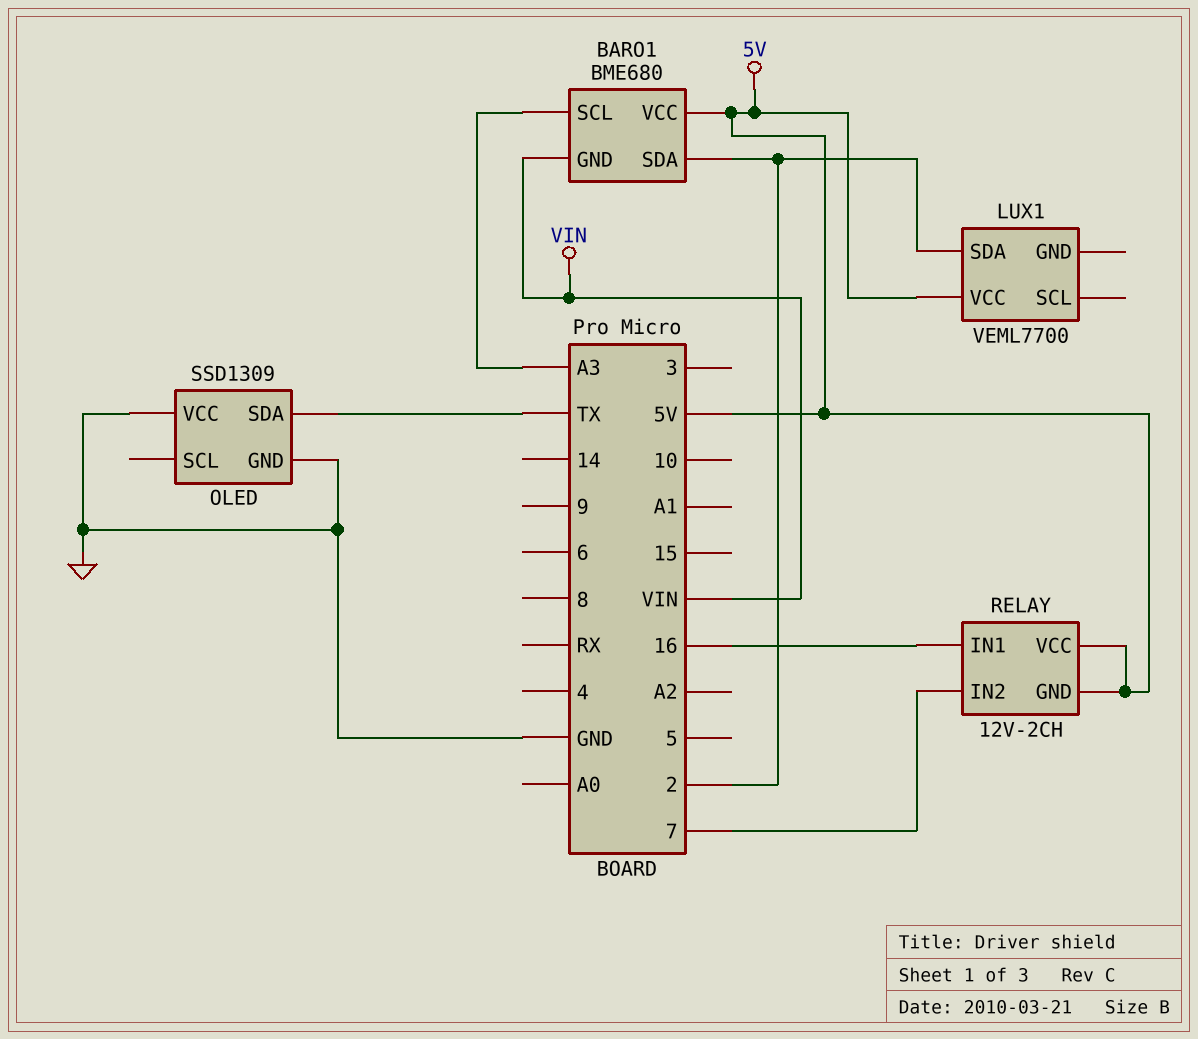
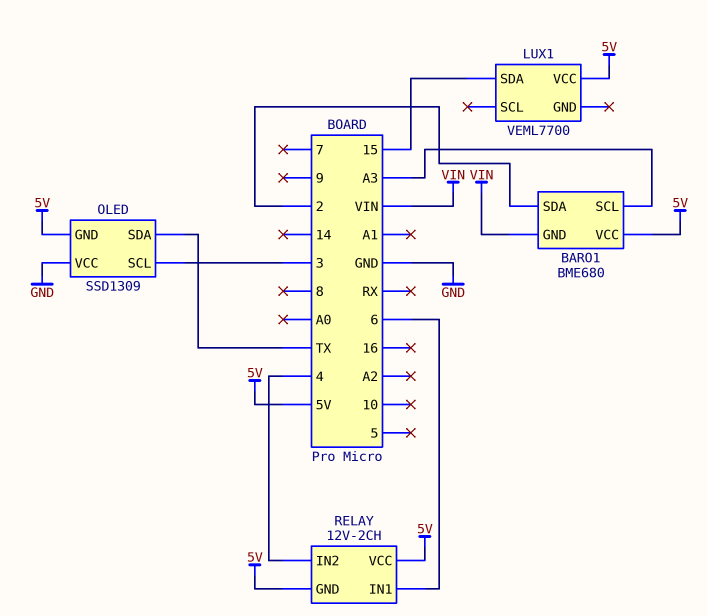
LUX1 pin SDA: 2 -> 15
OLED pin GND: GND -> 5V
OLED pin SCL: none -> 3
RELAY pin IN1: 16 -> 6
RELAY pin IN2: 7 -> 4

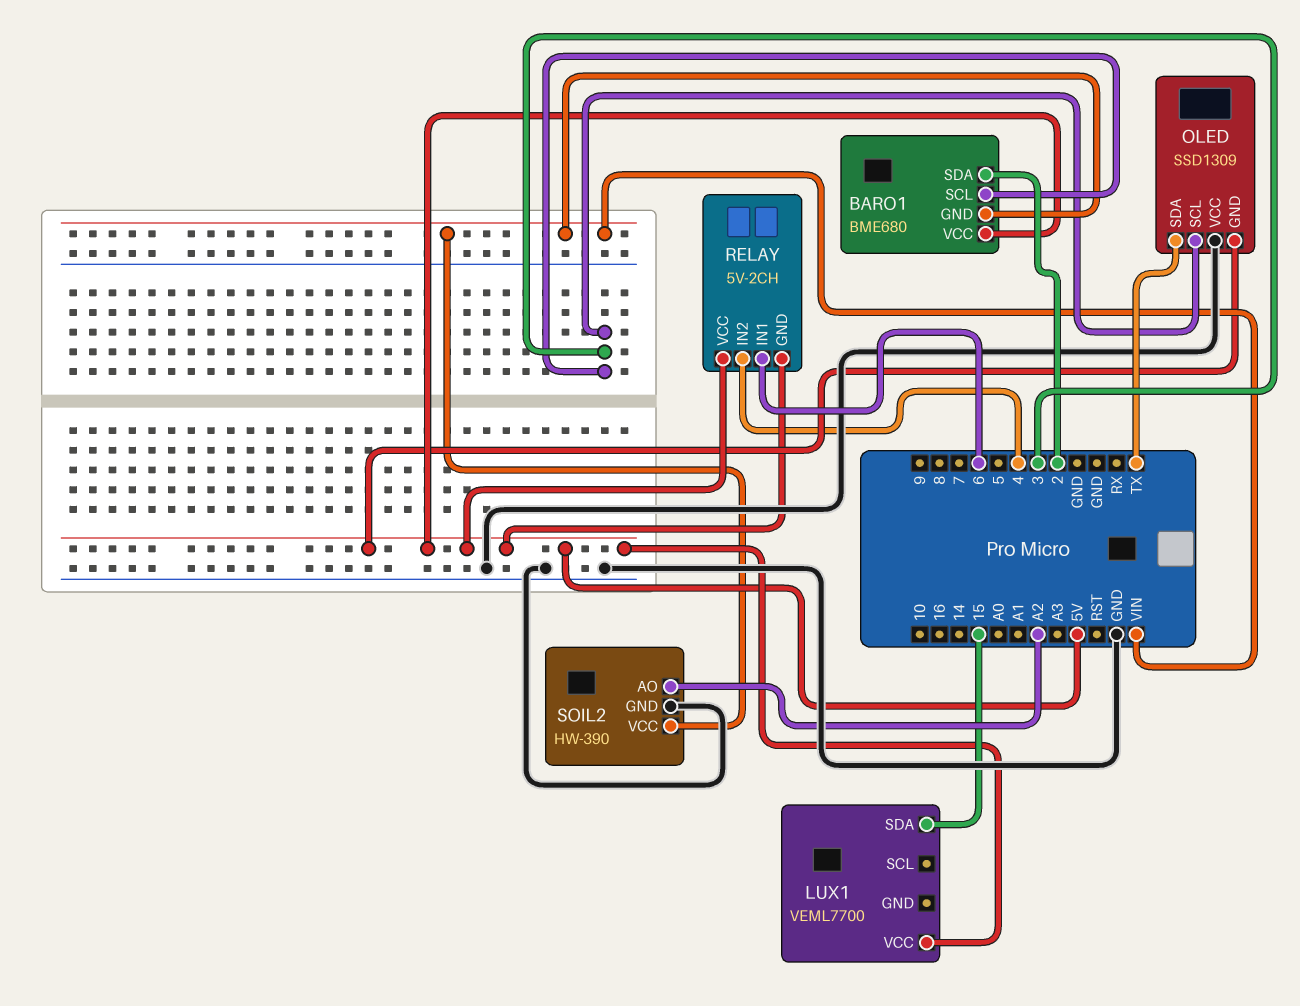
BARO1 pin SCL: A3 -> 3
RELAY: 12V-2CH -> 5V-2CH
SOIL2: none -> HW-390
SOIL2 pin AO: none -> A2
SOIL2 pin GND: none -> GND
SOIL2 pin VCC: none -> VIN

